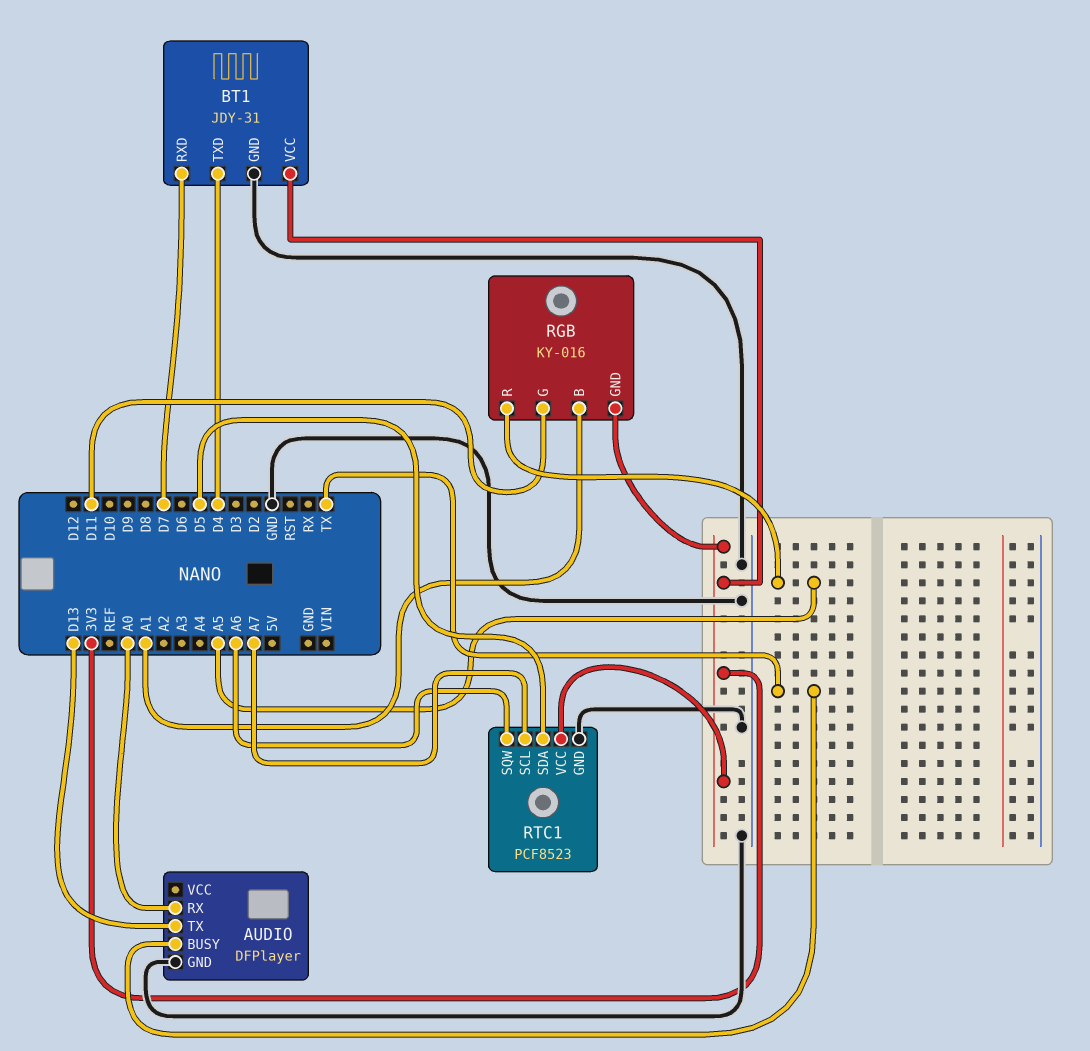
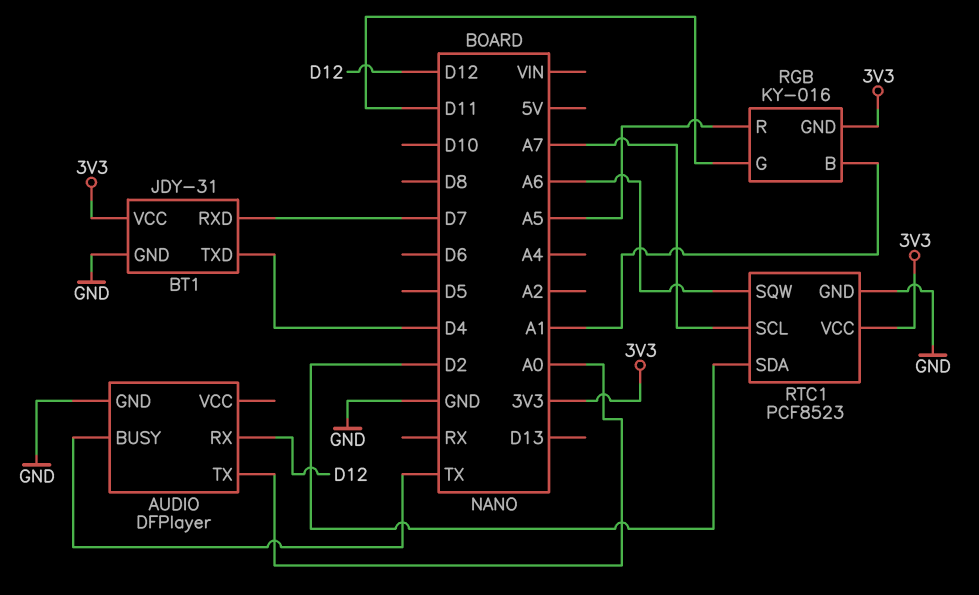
AUDIO pin RX: A0 -> D12
AUDIO pin TX: D13 -> A0
RTC1 pin SDA: D5 -> D2

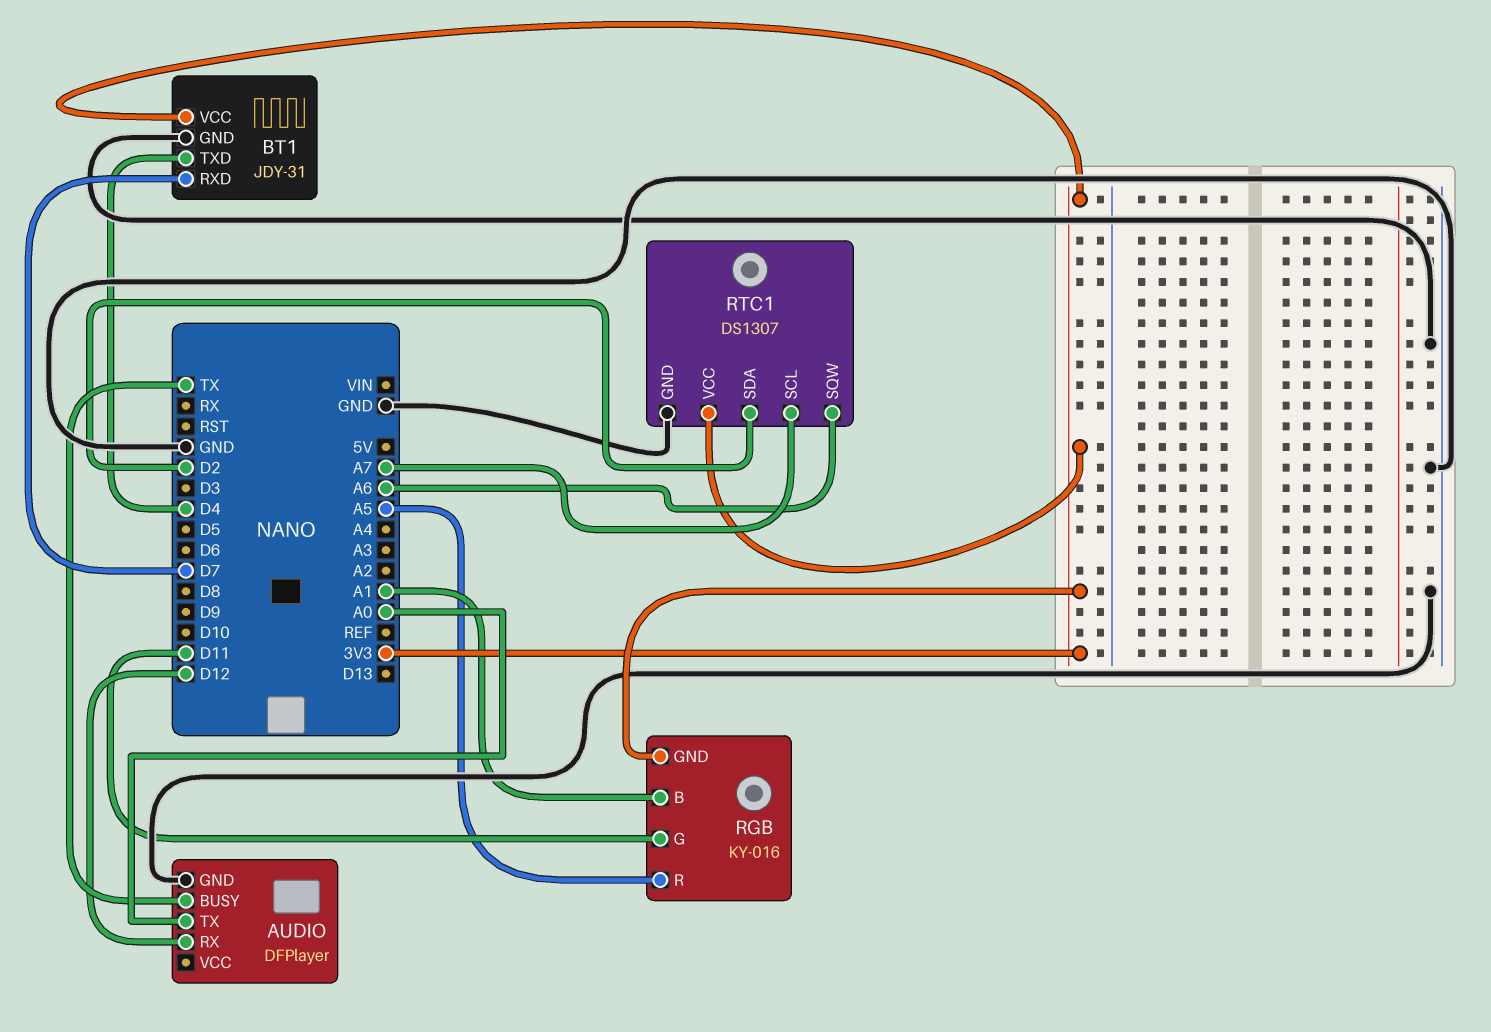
RTC1: PCF8523 -> DS1307

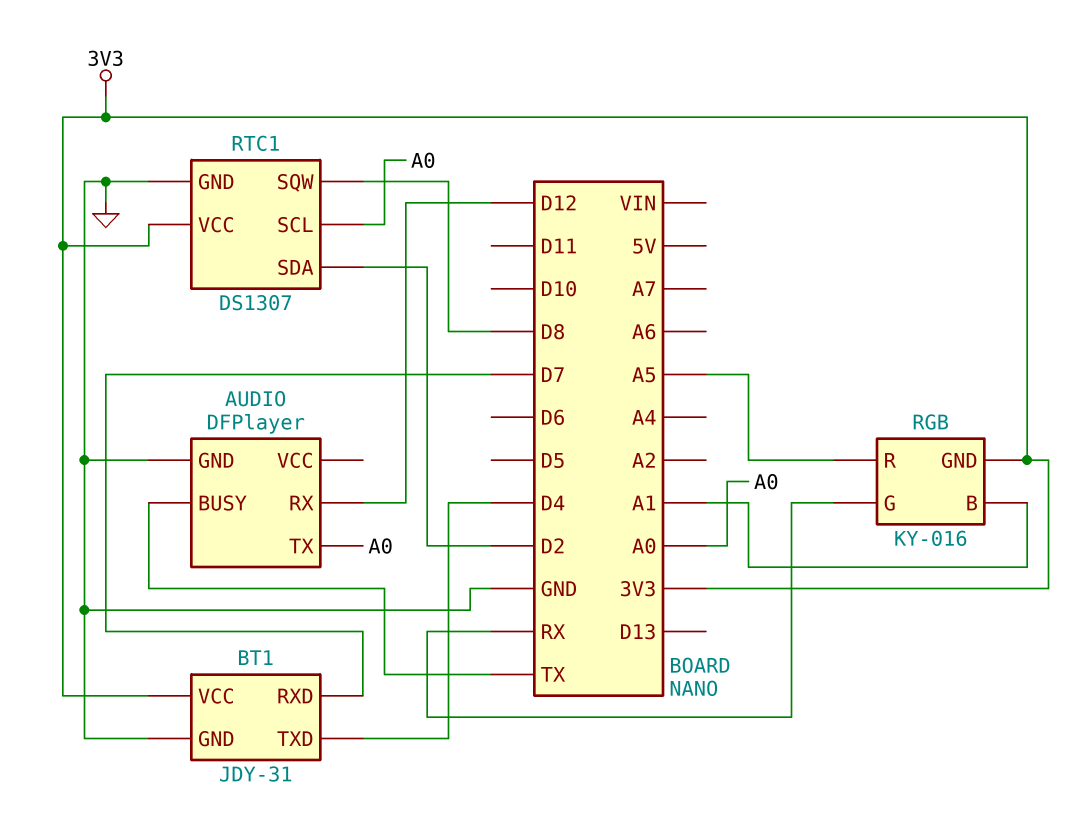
RGB pin G: D11 -> RX
RTC1 pin SCL: A7 -> A0
RTC1 pin SQW: A6 -> D8

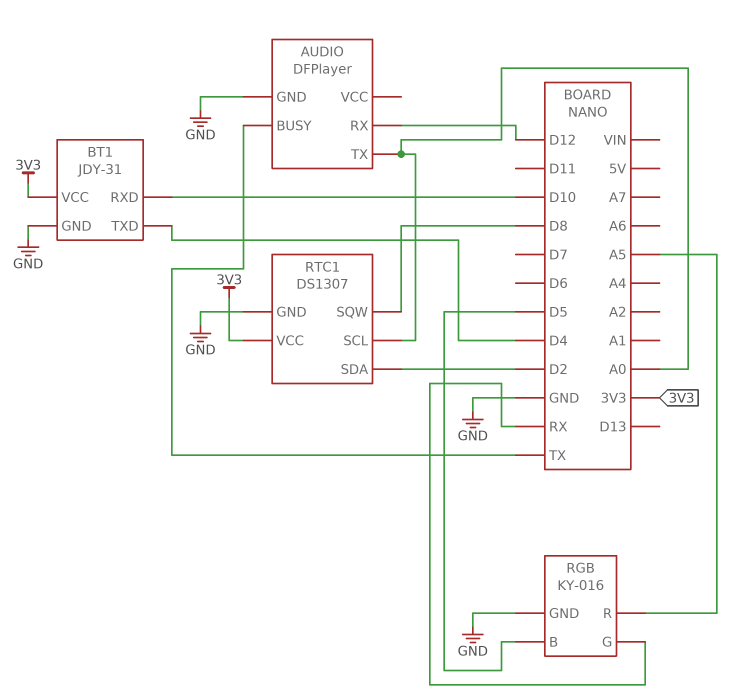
BT1 pin RXD: D7 -> D10
RGB pin B: A1 -> D5
RGB pin GND: 3V3 -> GND

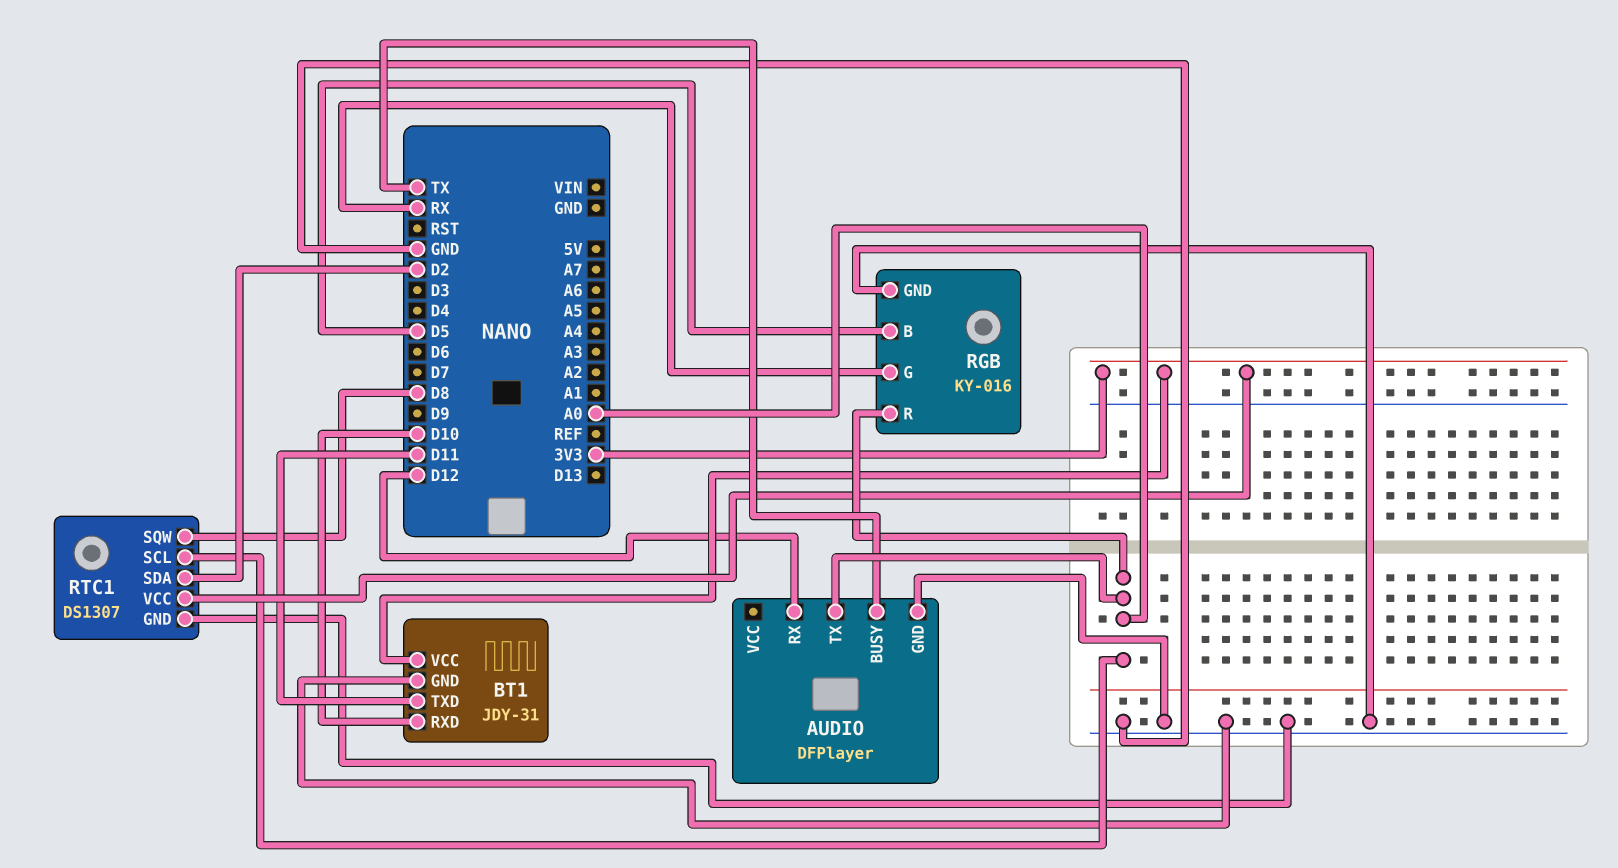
BT1 pin TXD: D4 -> D11
RGB pin R: A5 -> A0

